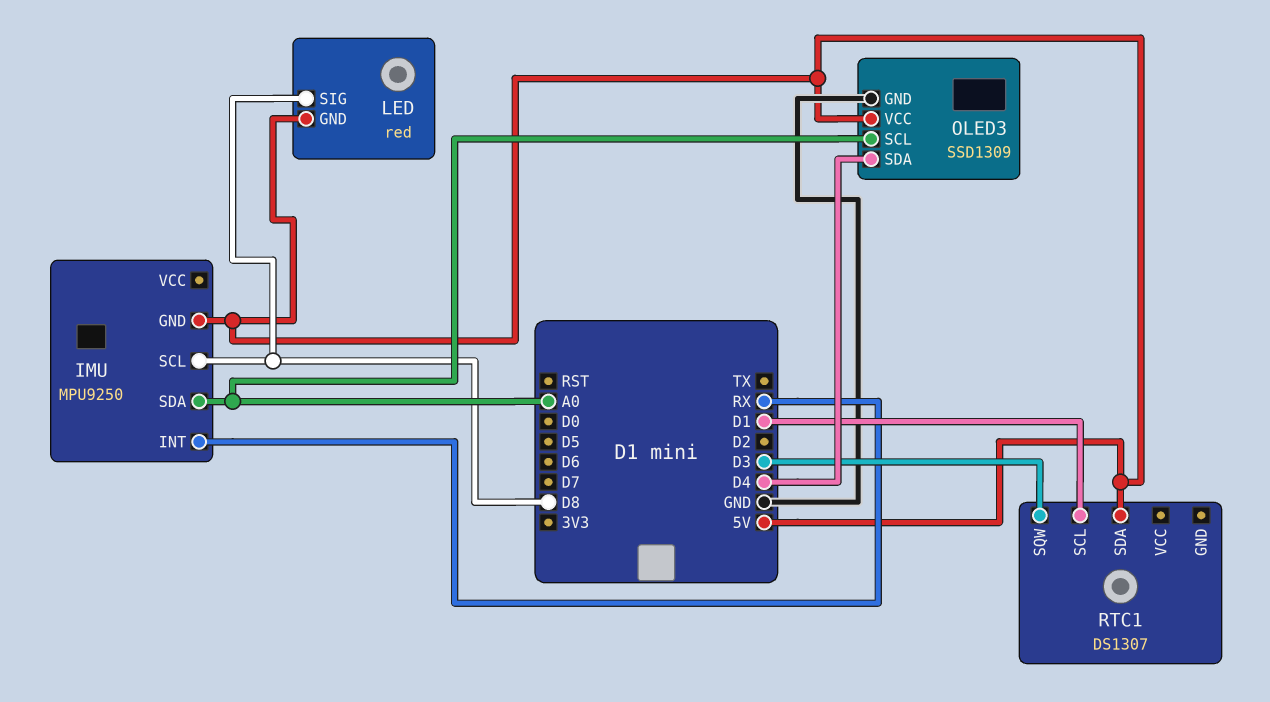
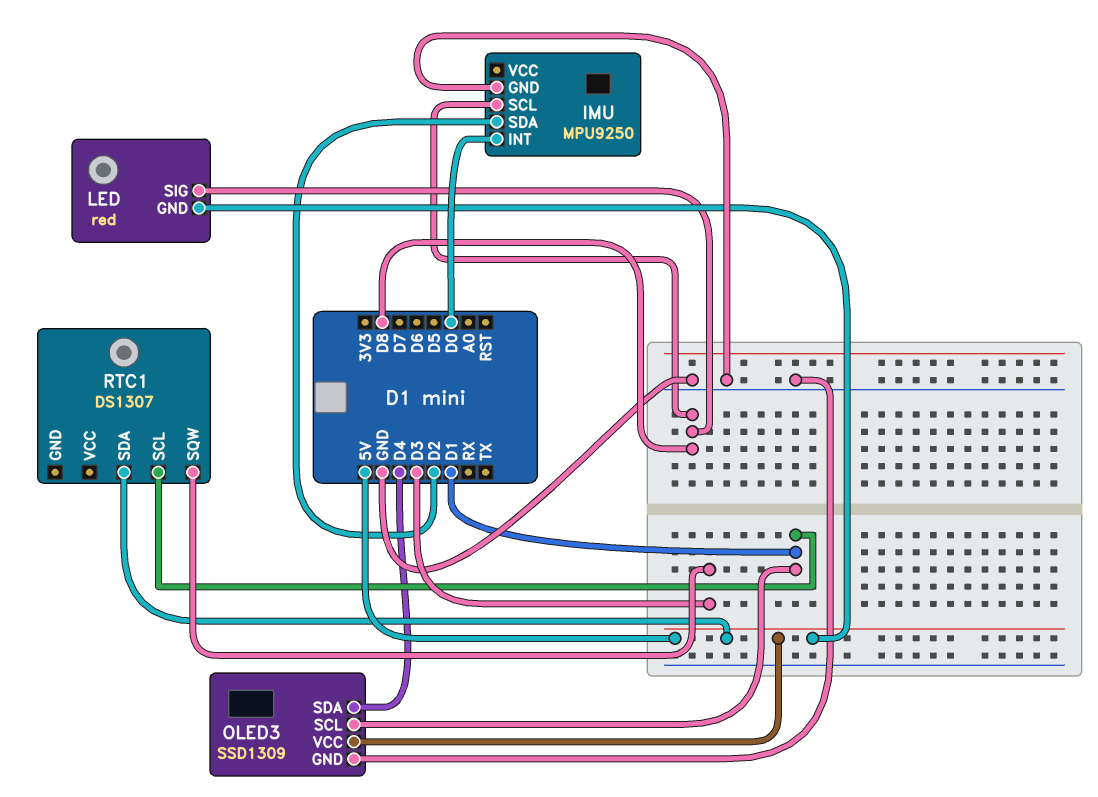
IMU pin GND: 5V -> GND
IMU pin INT: RX -> D0
IMU pin SDA: A0 -> D2
OLED3 pin SCL: A0 -> D1

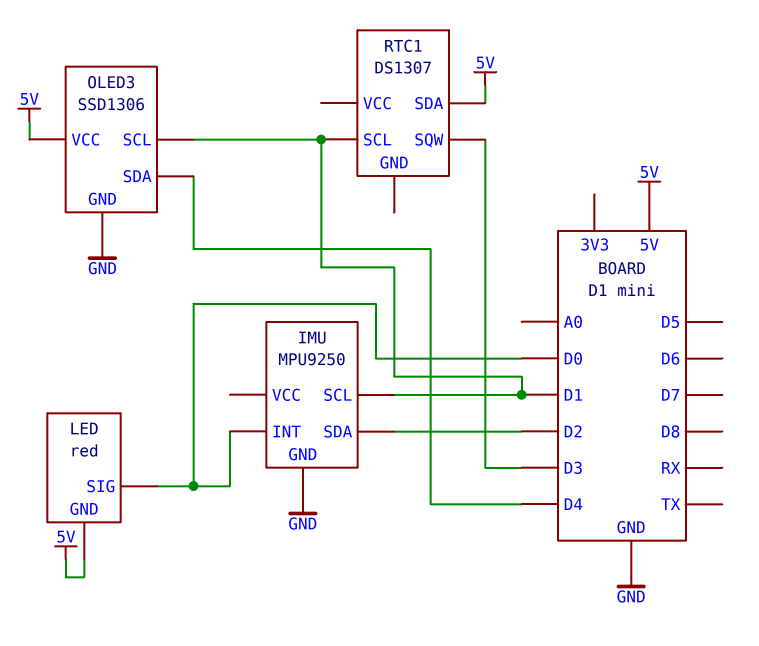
IMU pin SCL: D8 -> D1
LED pin SIG: D8 -> D0
OLED3: SSD1309 -> SSD1306

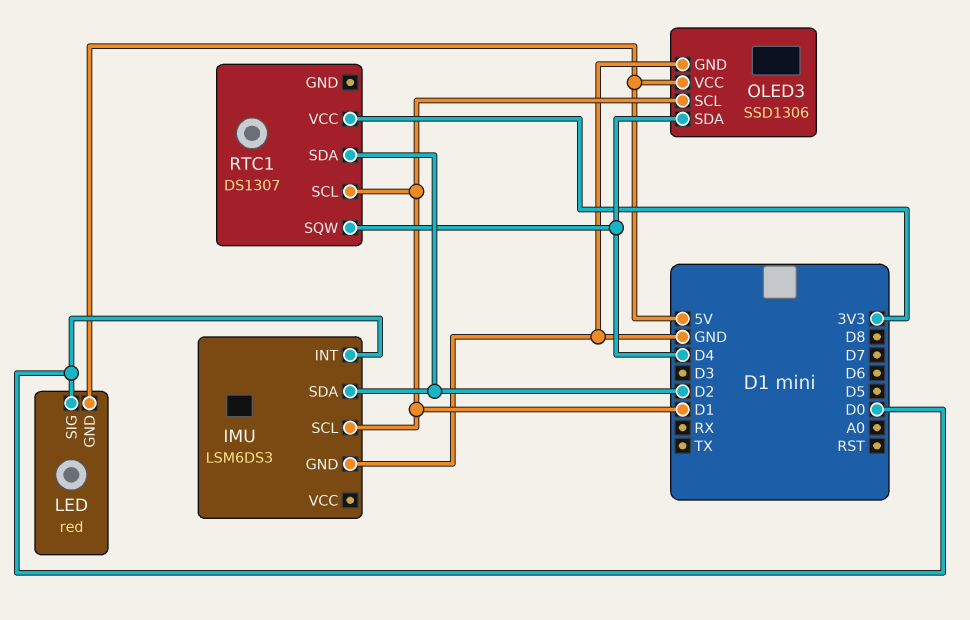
IMU: MPU9250 -> LSM6DS3
RTC1 pin SDA: 5V -> D2
RTC1 pin SQW: D3 -> D4
RTC1 pin VCC: none -> 3V3

